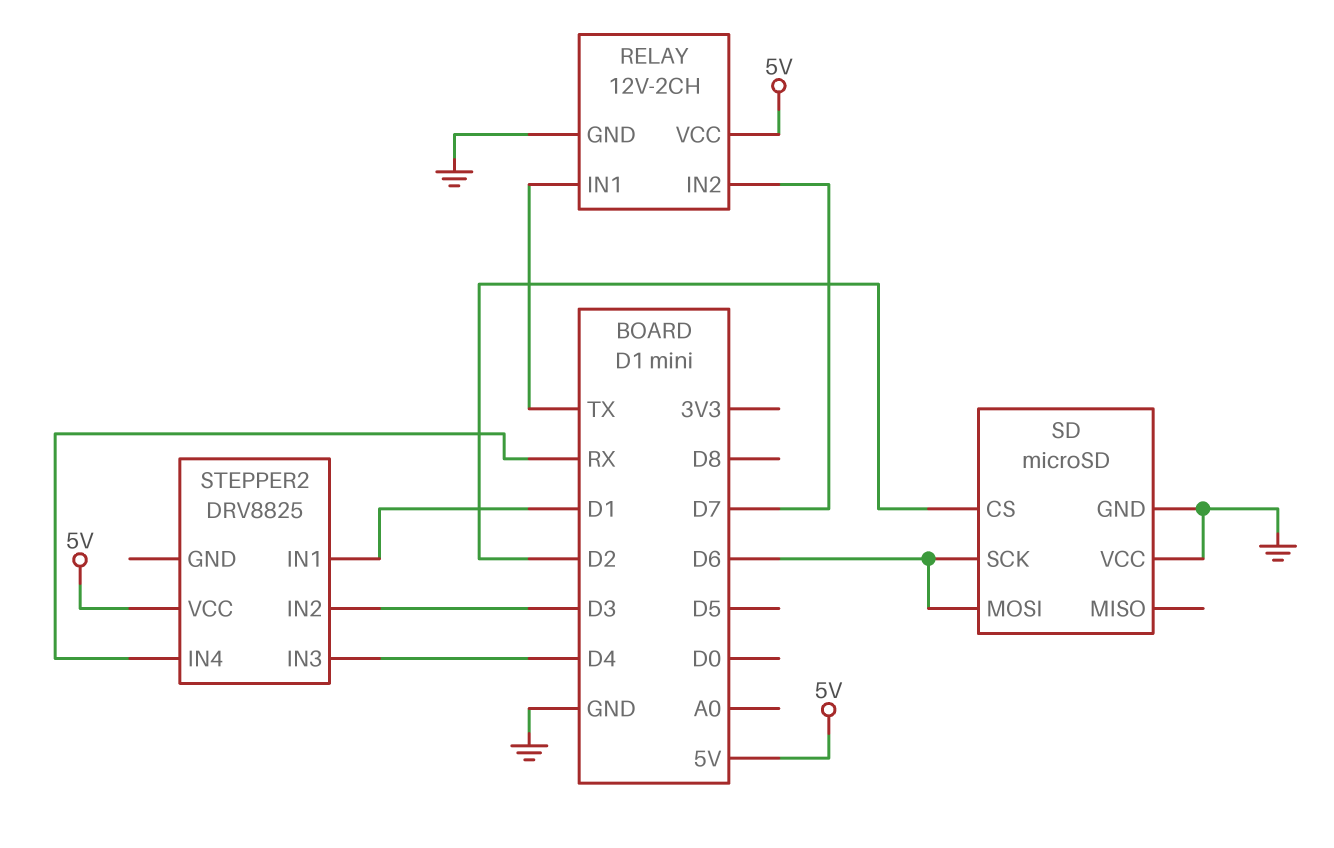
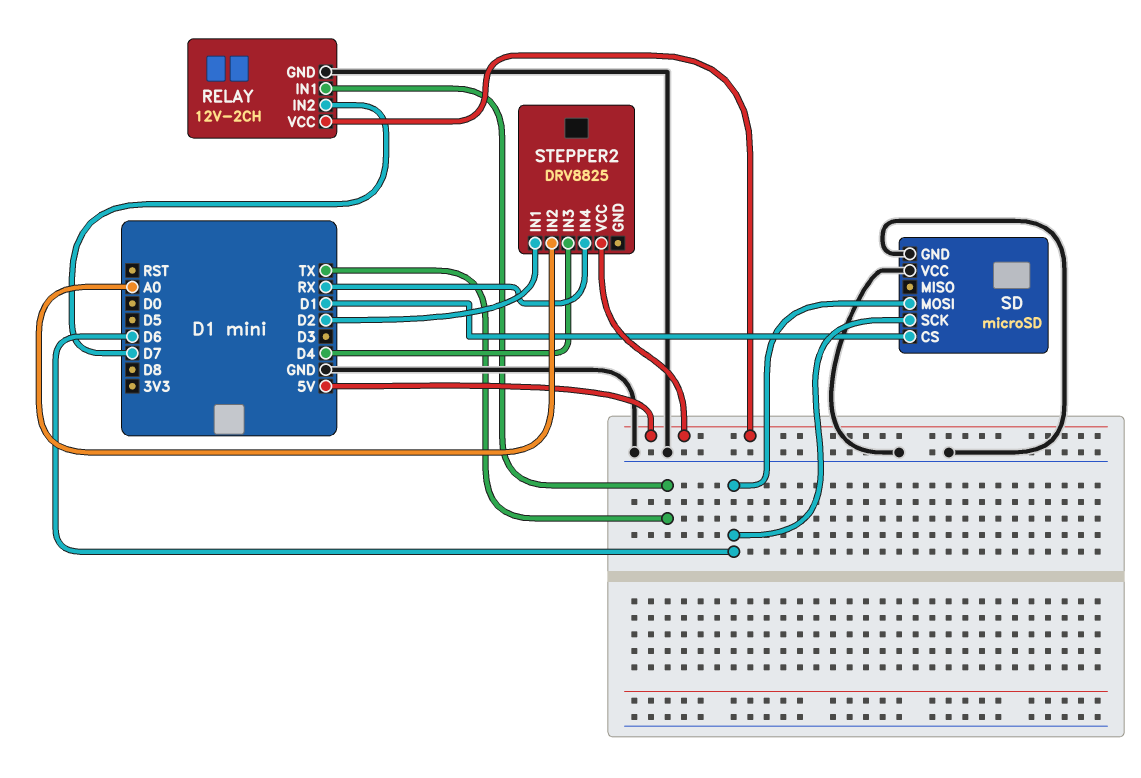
SD pin CS: D2 -> D1
STEPPER2 pin IN1: D1 -> D2
STEPPER2 pin IN2: D3 -> A0

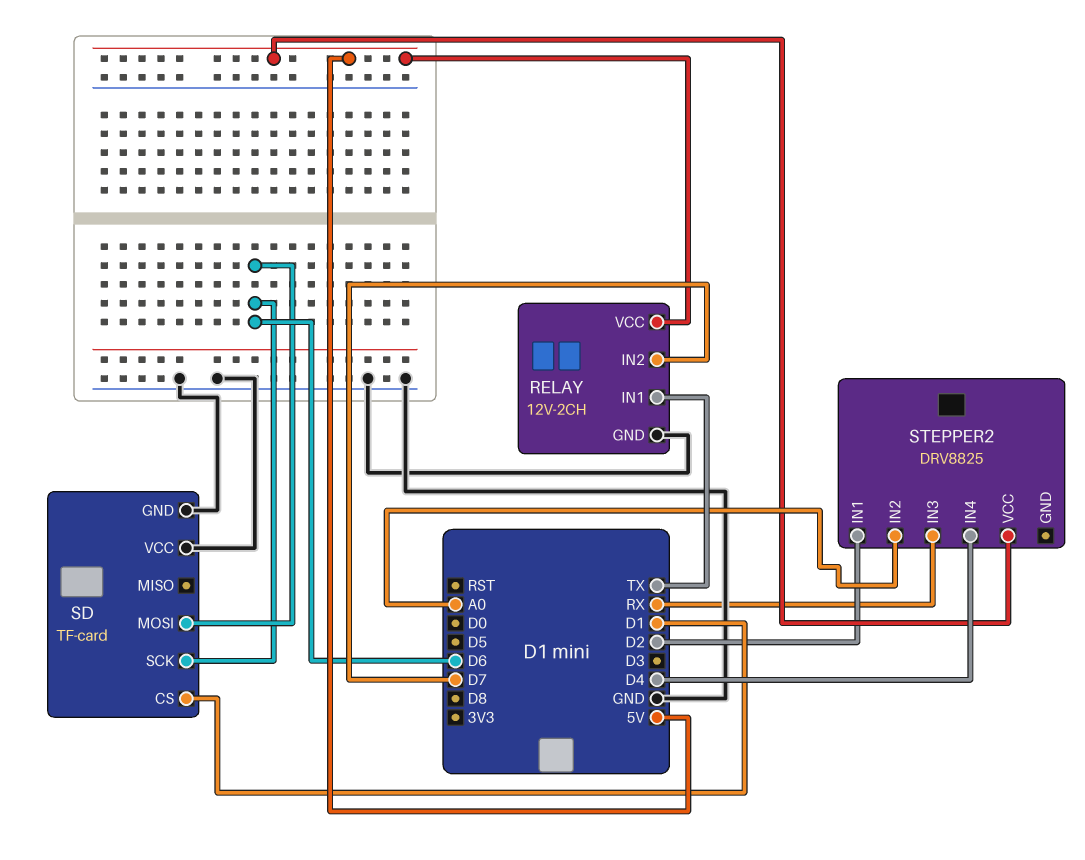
SD: microSD -> TF-card
STEPPER2 pin IN3: D4 -> RX
STEPPER2 pin IN4: RX -> D4

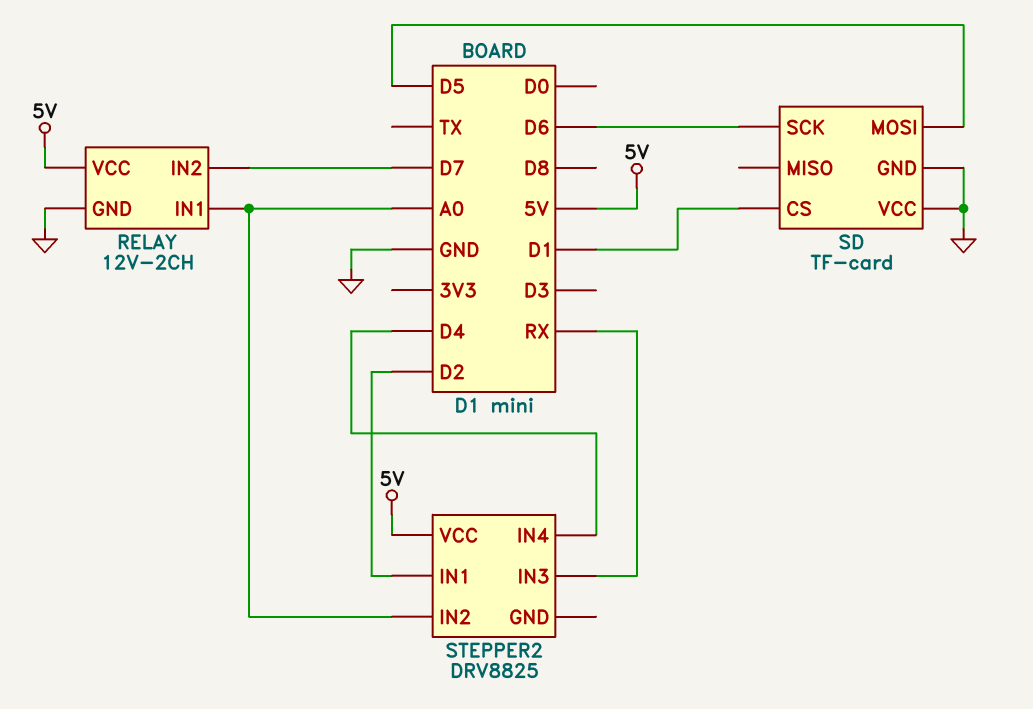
RELAY pin IN1: TX -> A0
SD pin MOSI: D6 -> D5

